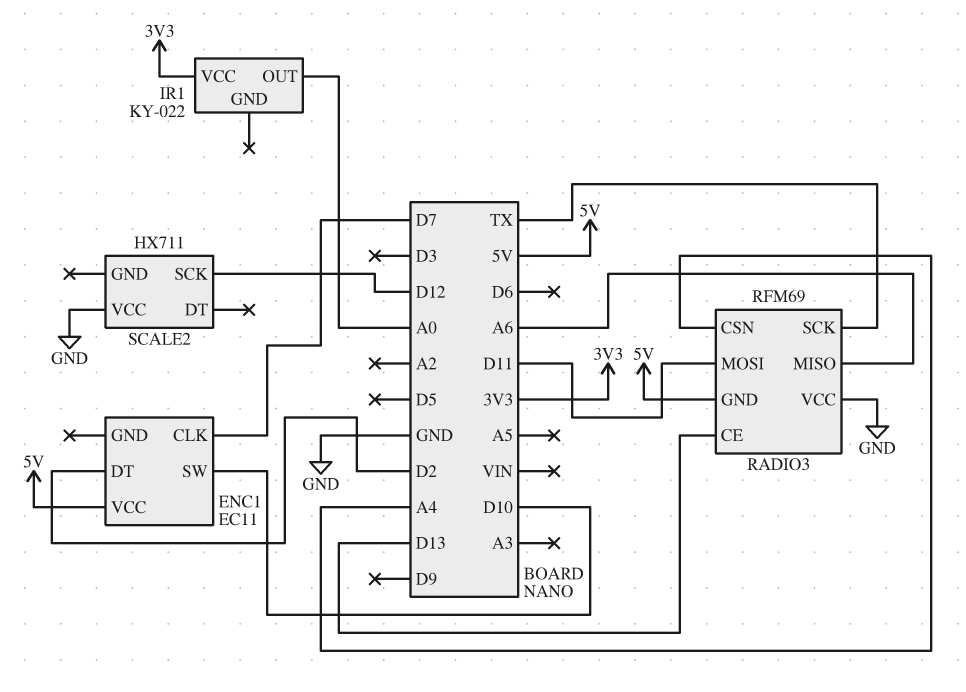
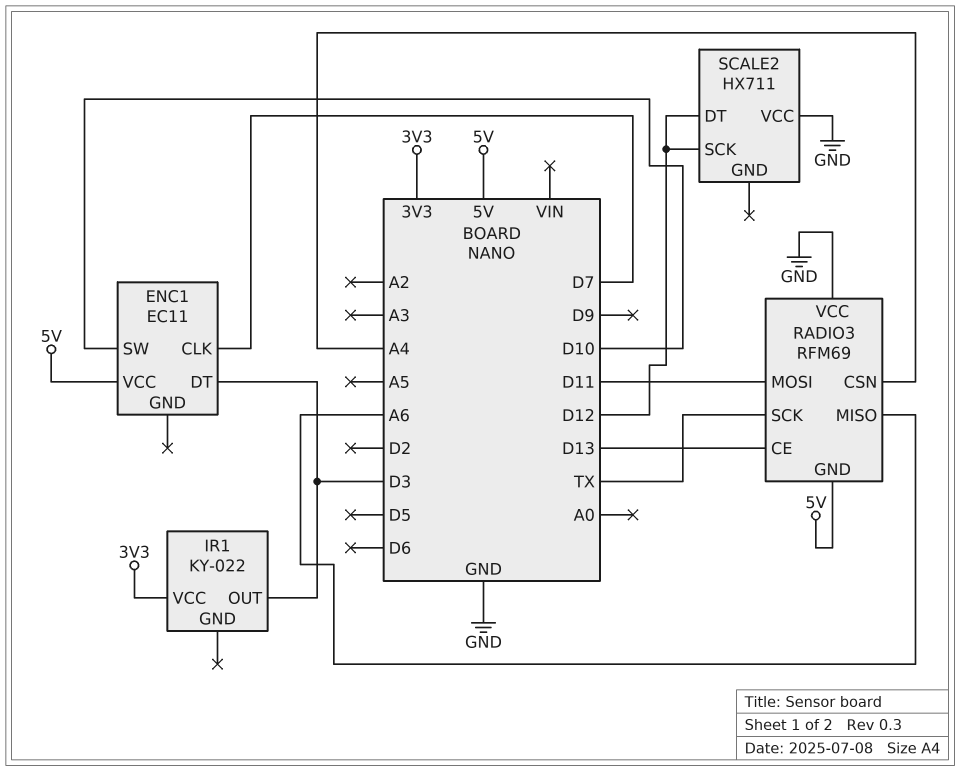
ENC1 pin DT: D2 -> D3
IR1 pin OUT: A0 -> D3
SCALE2 pin DT: none -> D12

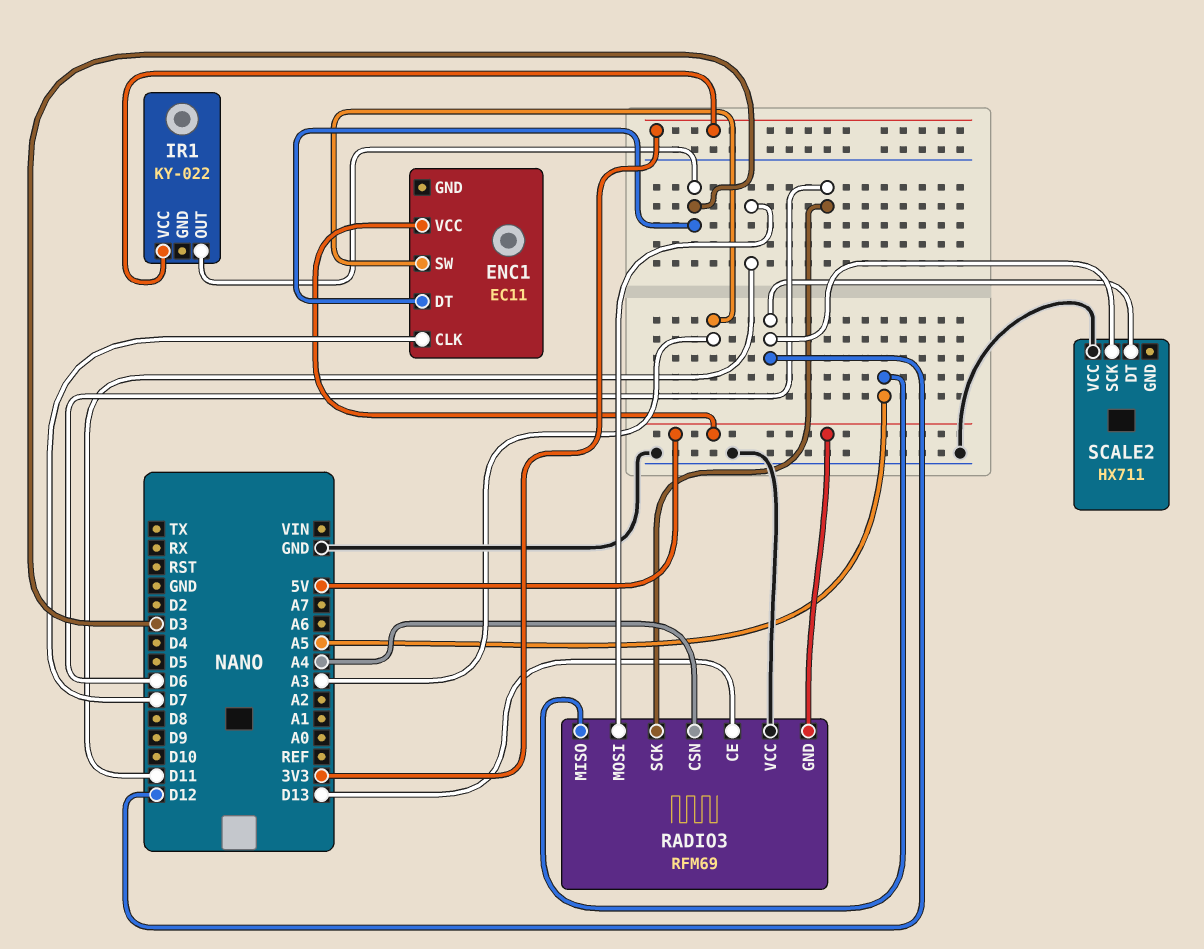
ENC1 pin SW: D10 -> A3
RADIO3 pin MISO: A6 -> A5
RADIO3 pin SCK: TX -> D6

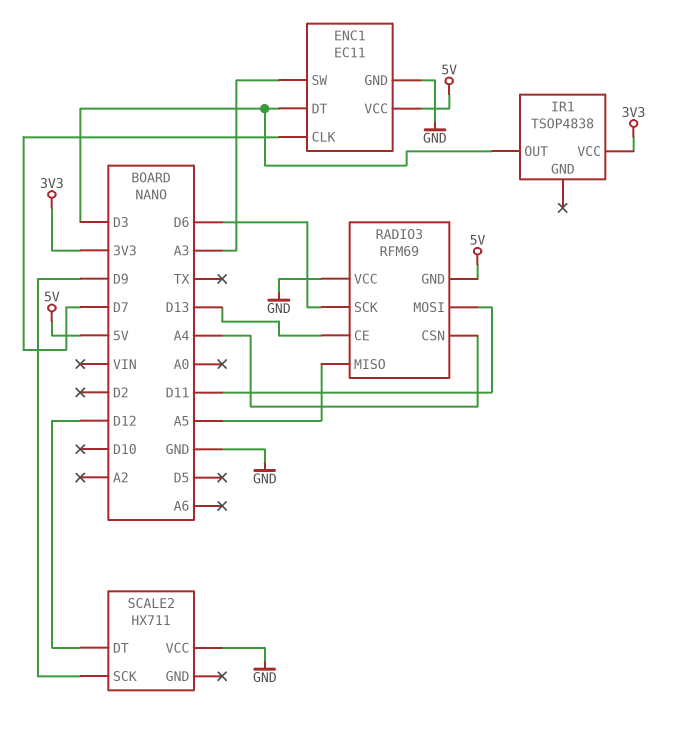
ENC1 pin GND: none -> GND
IR1: KY-022 -> TSOP4838
SCALE2 pin SCK: D12 -> D9

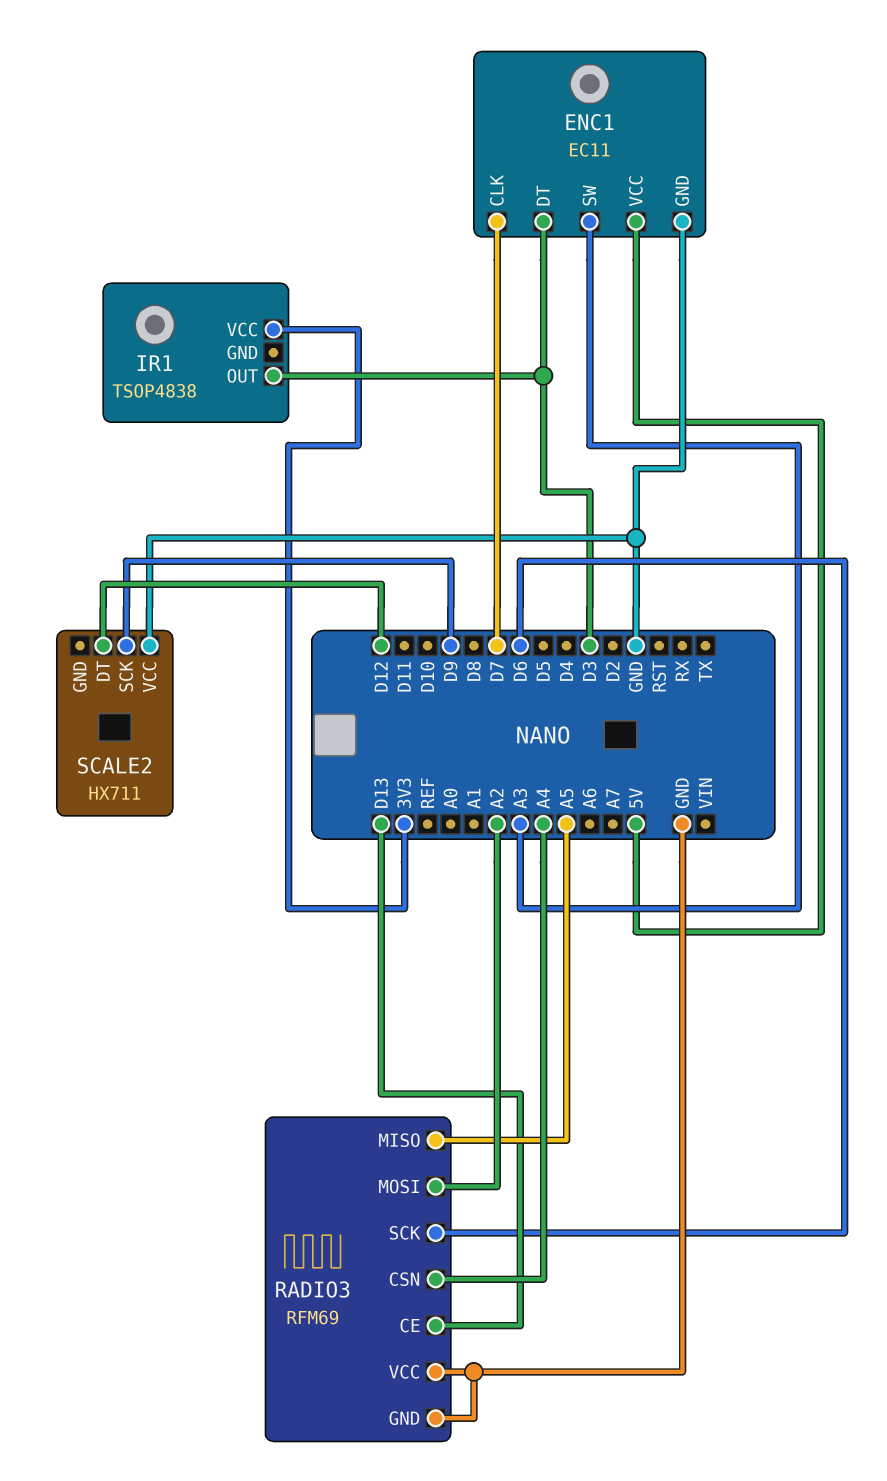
RADIO3 pin GND: 5V -> GND
RADIO3 pin MOSI: D11 -> A2

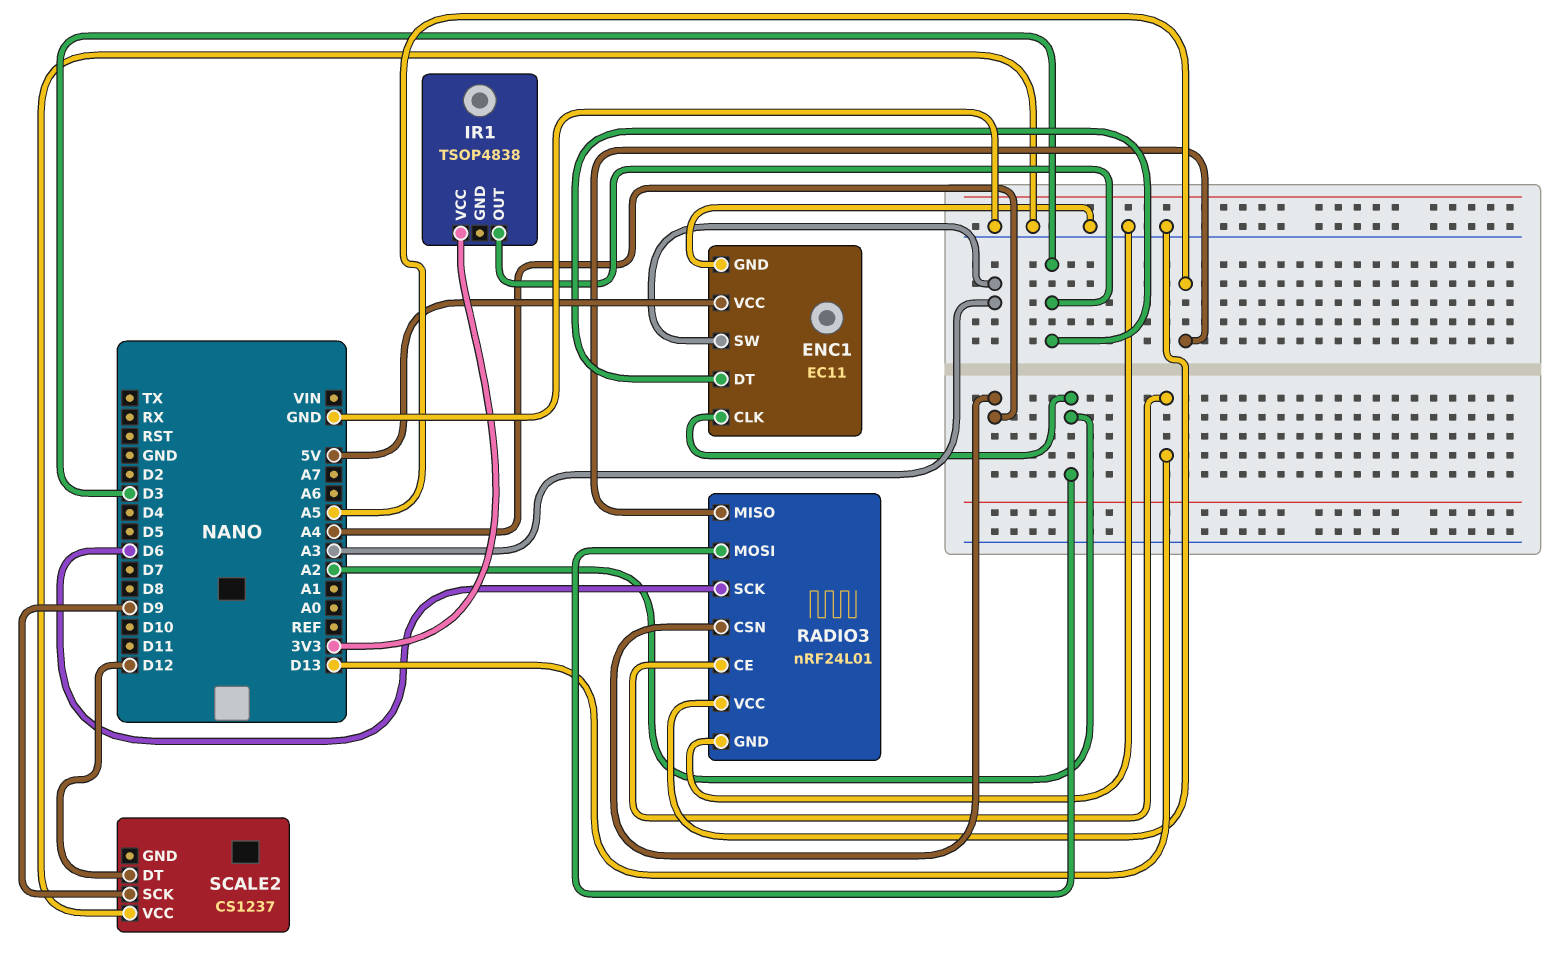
ENC1 pin CLK: D7 -> A2
RADIO3: RFM69 -> nRF24L01
SCALE2: HX711 -> CS1237

